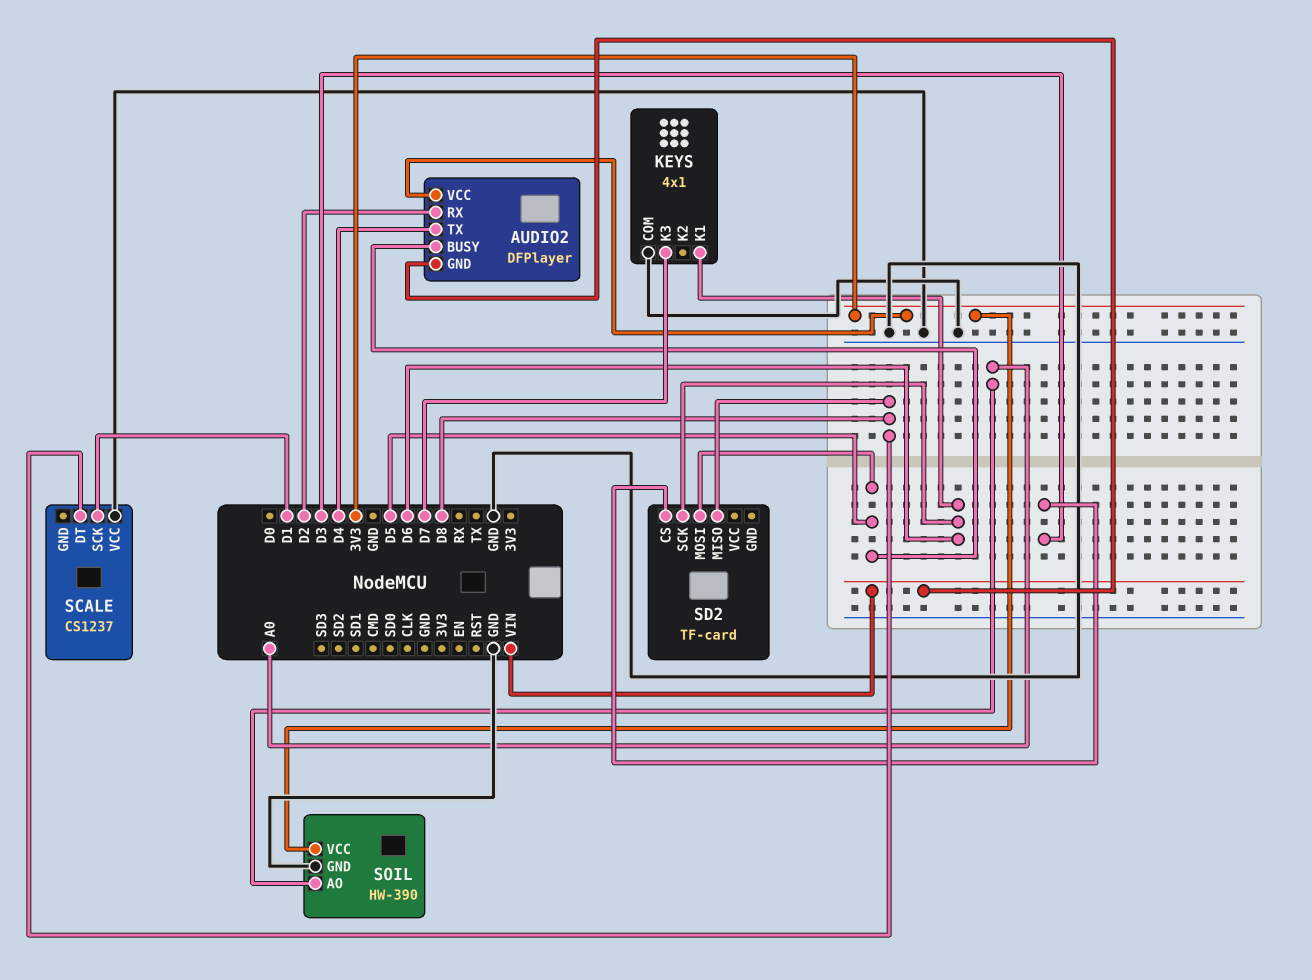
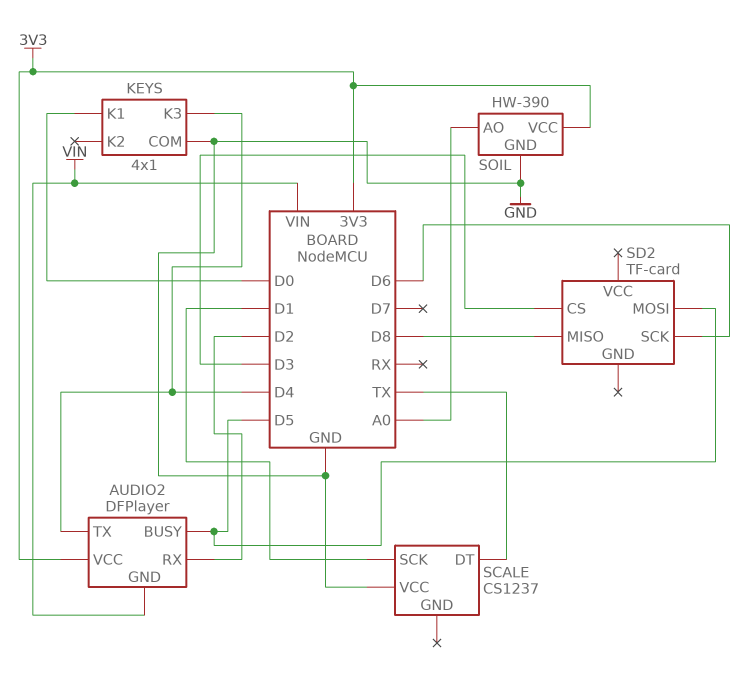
KEYS pin K1: D6 -> D0
KEYS pin K3: D7 -> D4
SCALE pin DT: D8 -> TX

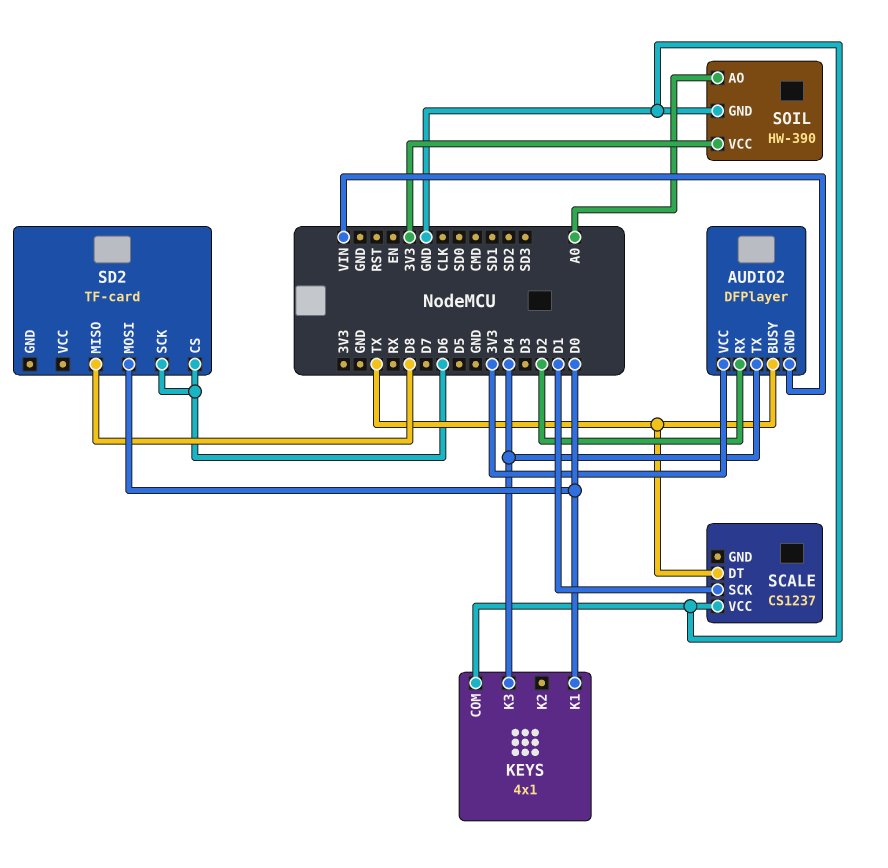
AUDIO2 pin BUSY: D5 -> TX
SD2 pin CS: D3 -> D6
SD2 pin MOSI: D5 -> D0

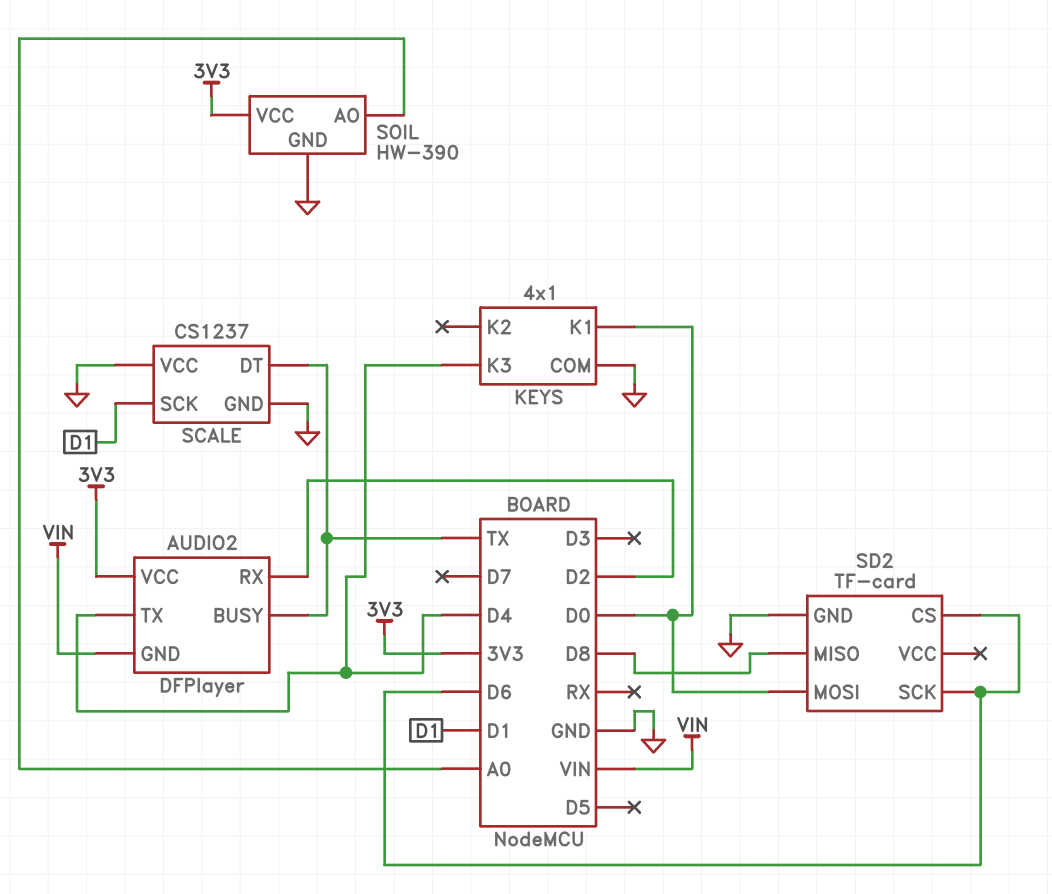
SCALE pin GND: none -> GND
SD2 pin GND: none -> GND

